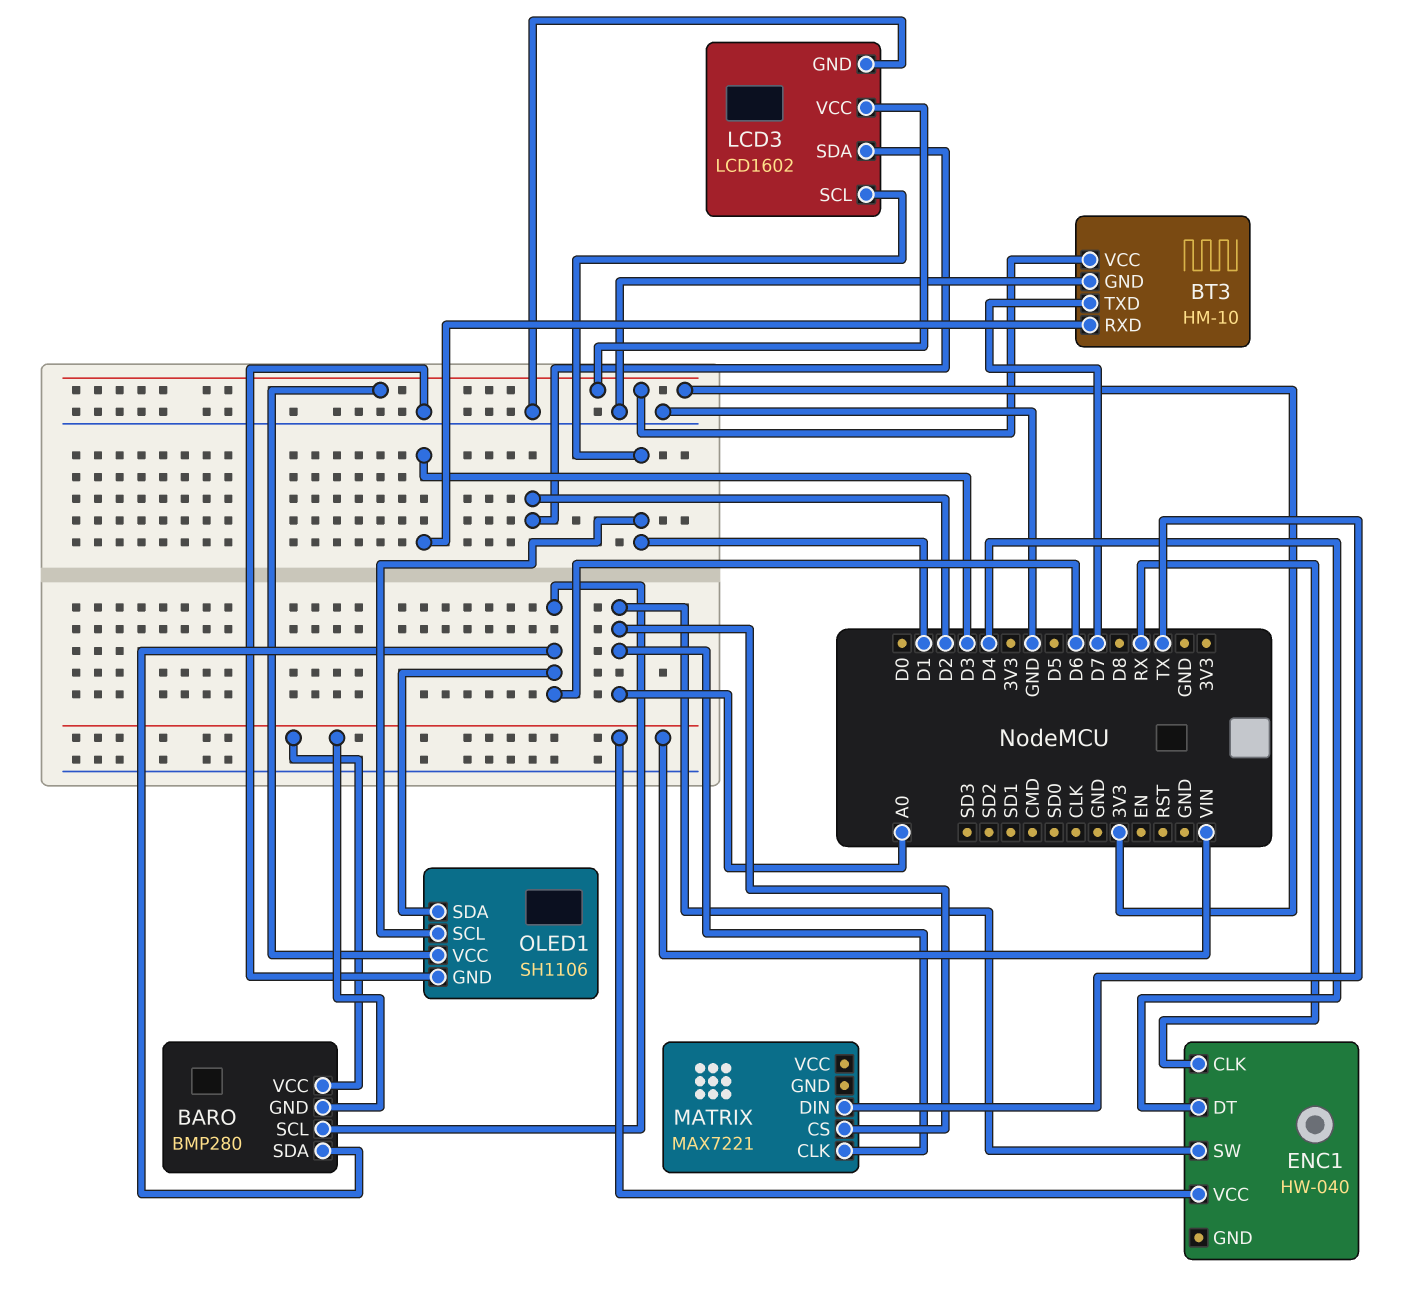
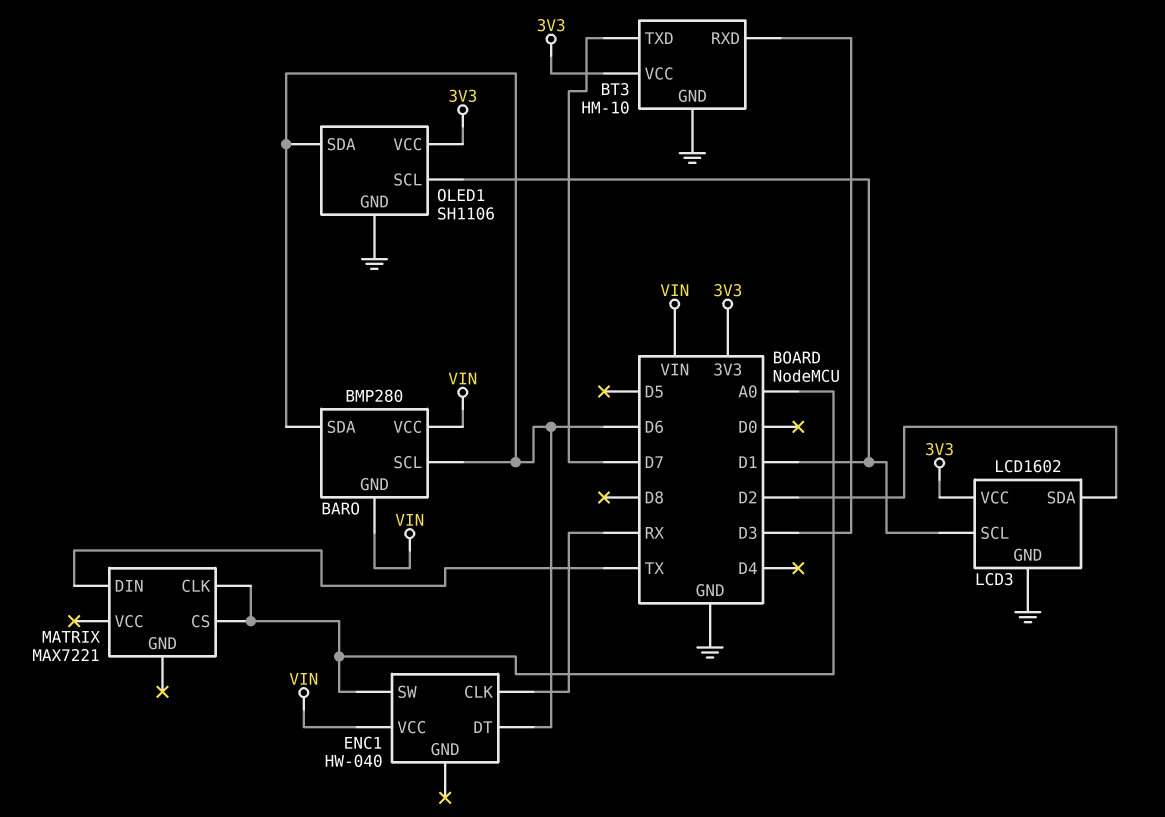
ENC1 pin DT: D4 -> D6

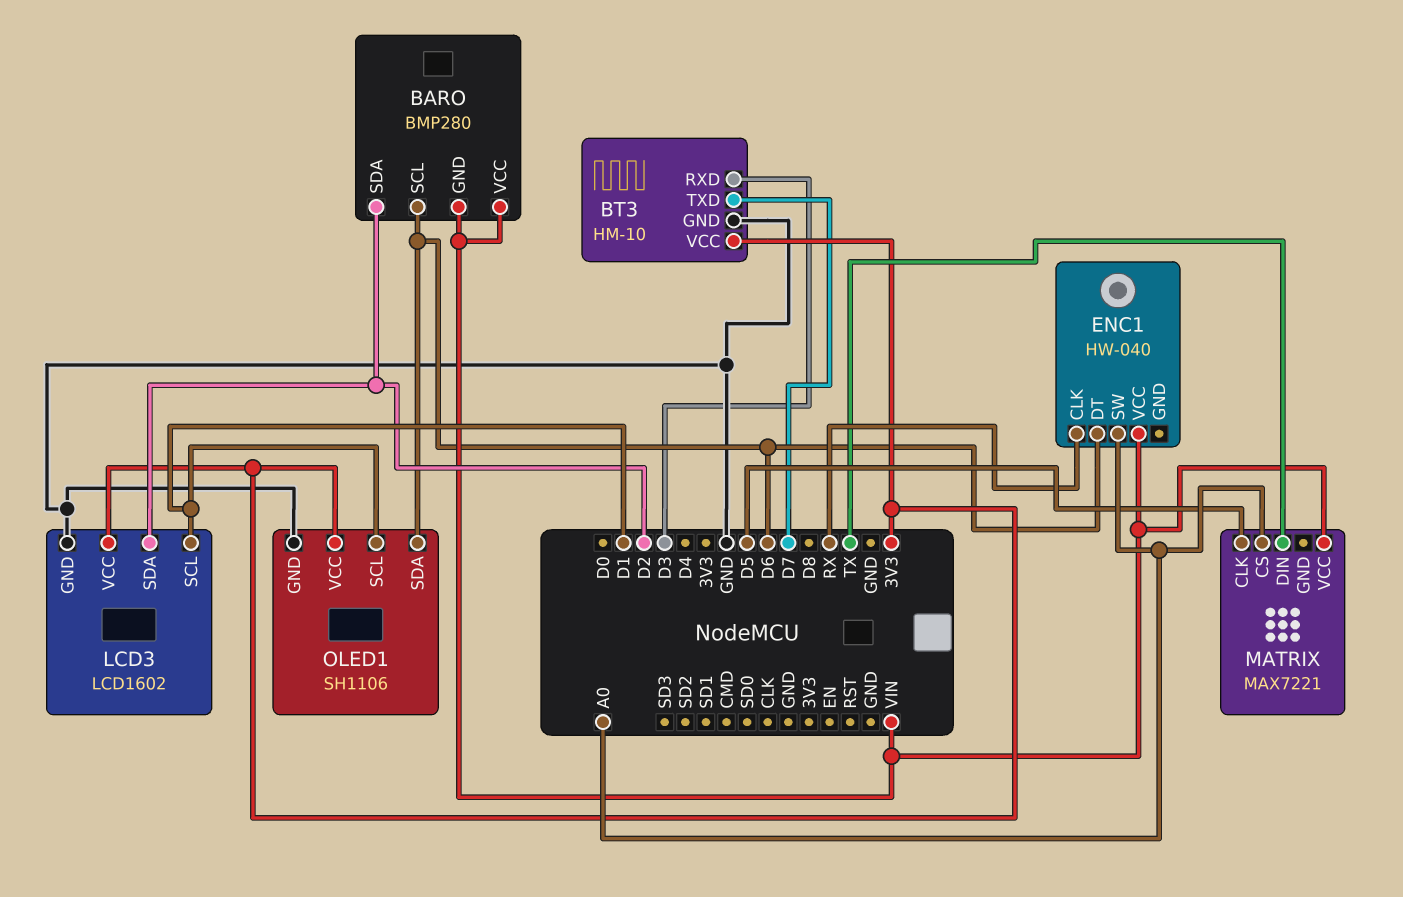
BARO pin SDA: D6 -> D2
MATRIX pin CLK: A0 -> D5
MATRIX pin VCC: none -> VIN

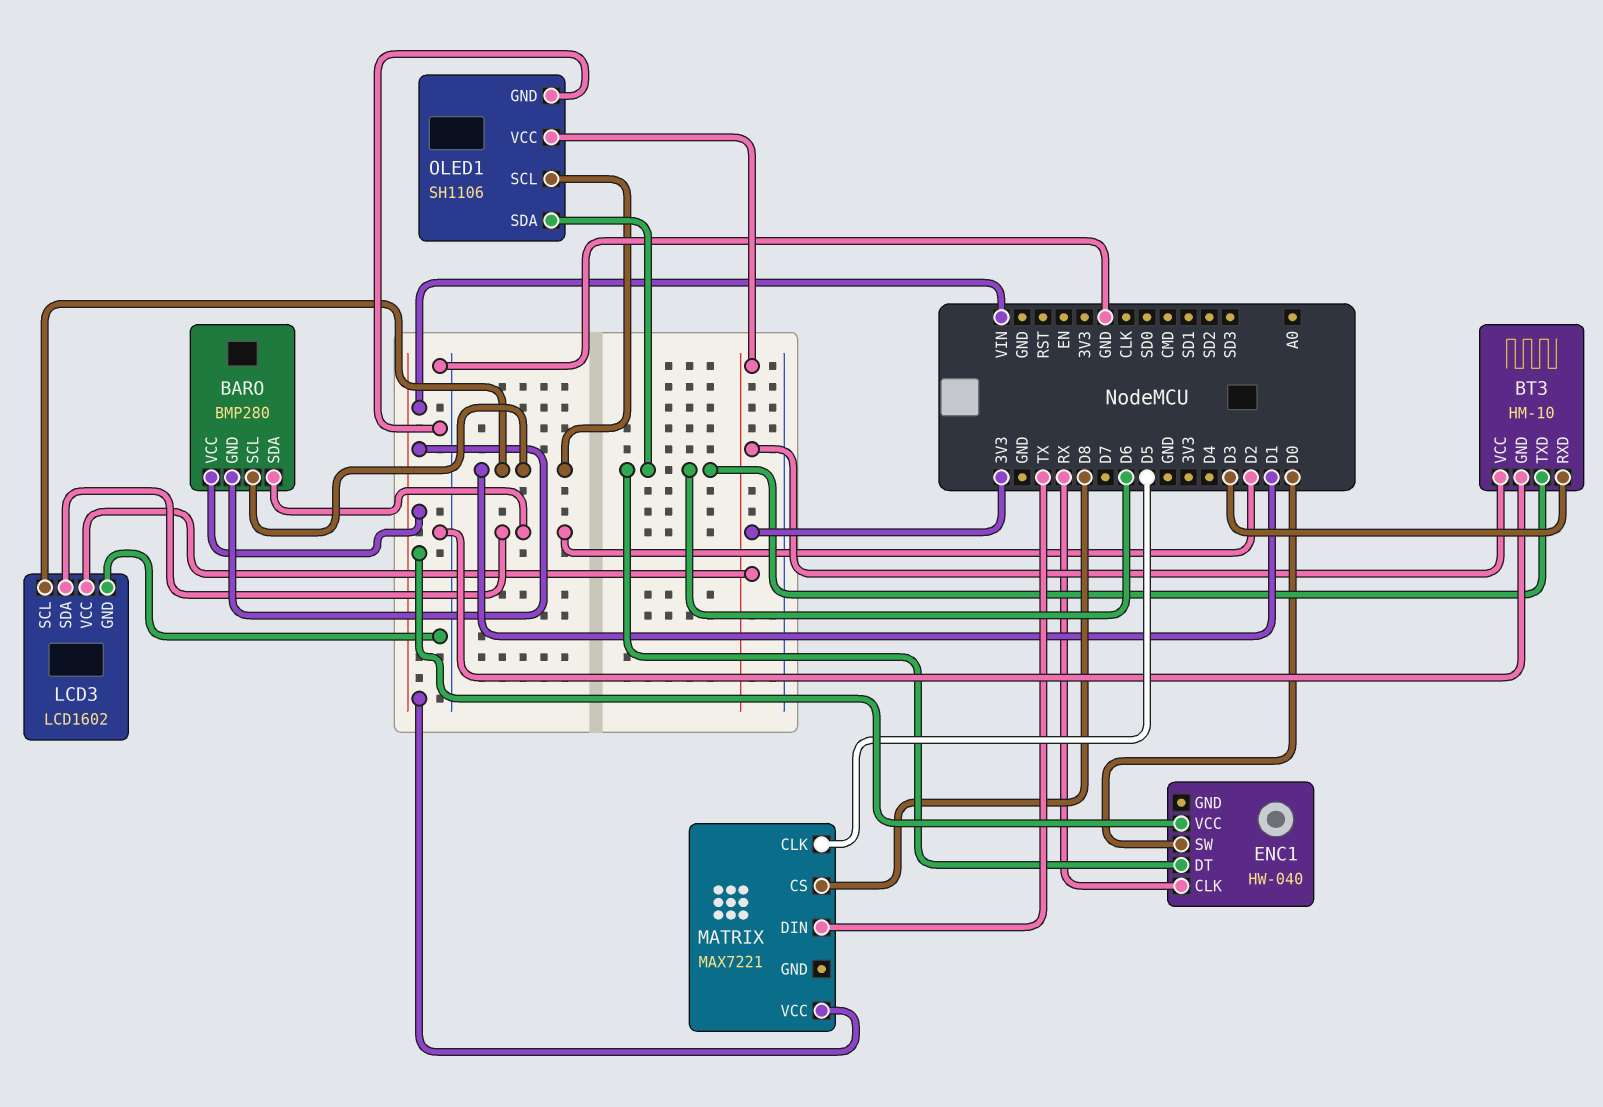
BARO pin SCL: D6 -> D1
BT3 pin TXD: D7 -> D6
ENC1 pin SW: A0 -> D0
MATRIX pin CS: A0 -> D8

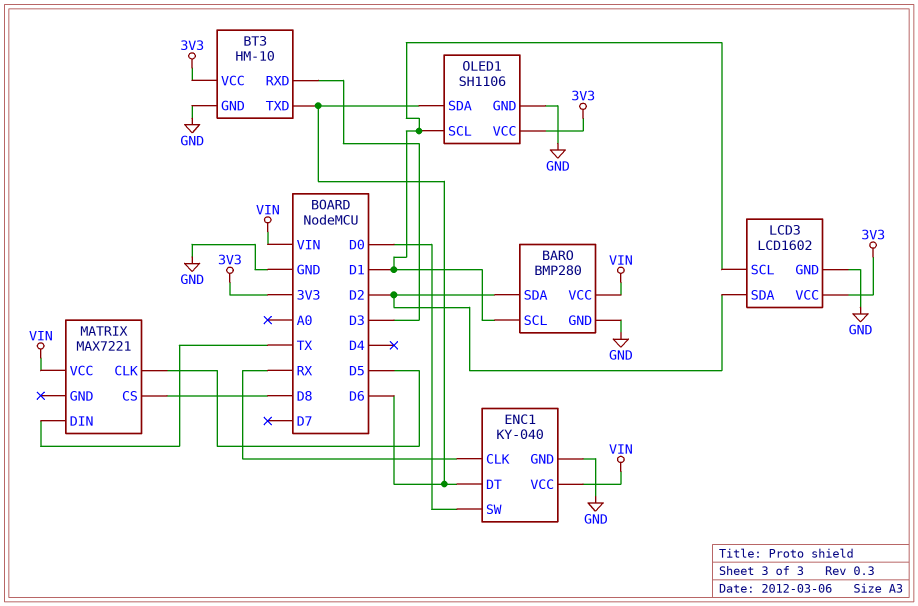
BARO pin GND: VIN -> GND
ENC1: HW-040 -> KY-040
ENC1 pin GND: none -> GND

